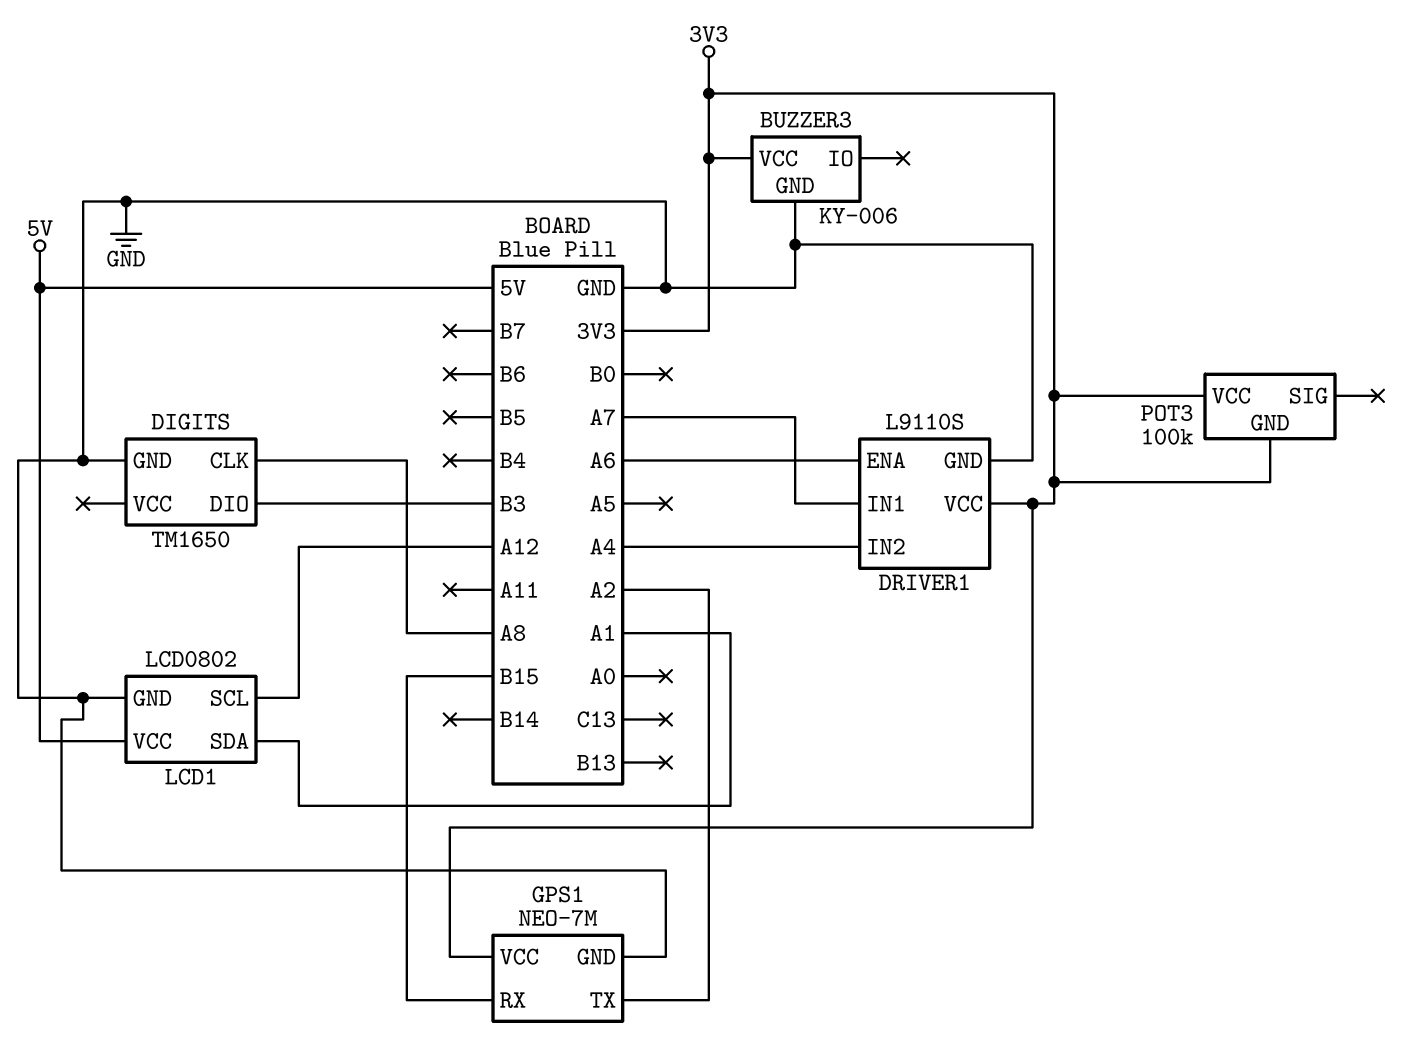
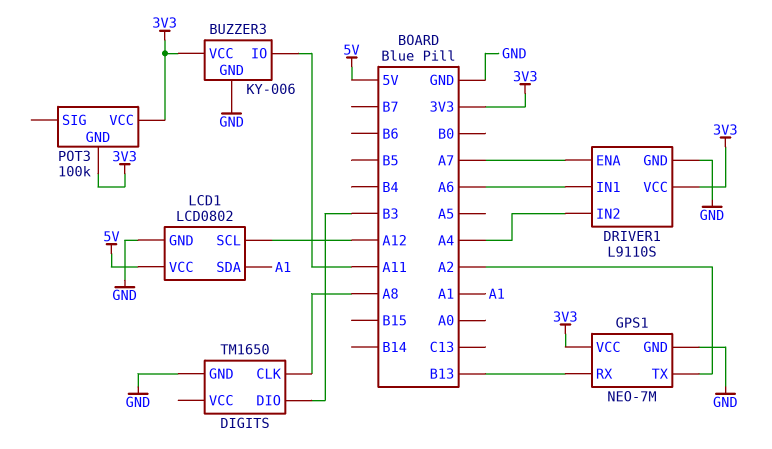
BUZZER3 pin IO: none -> A11
DRIVER1 pin ENA: A6 -> A7
DRIVER1 pin IN1: A7 -> A6
GPS1 pin RX: B15 -> B13

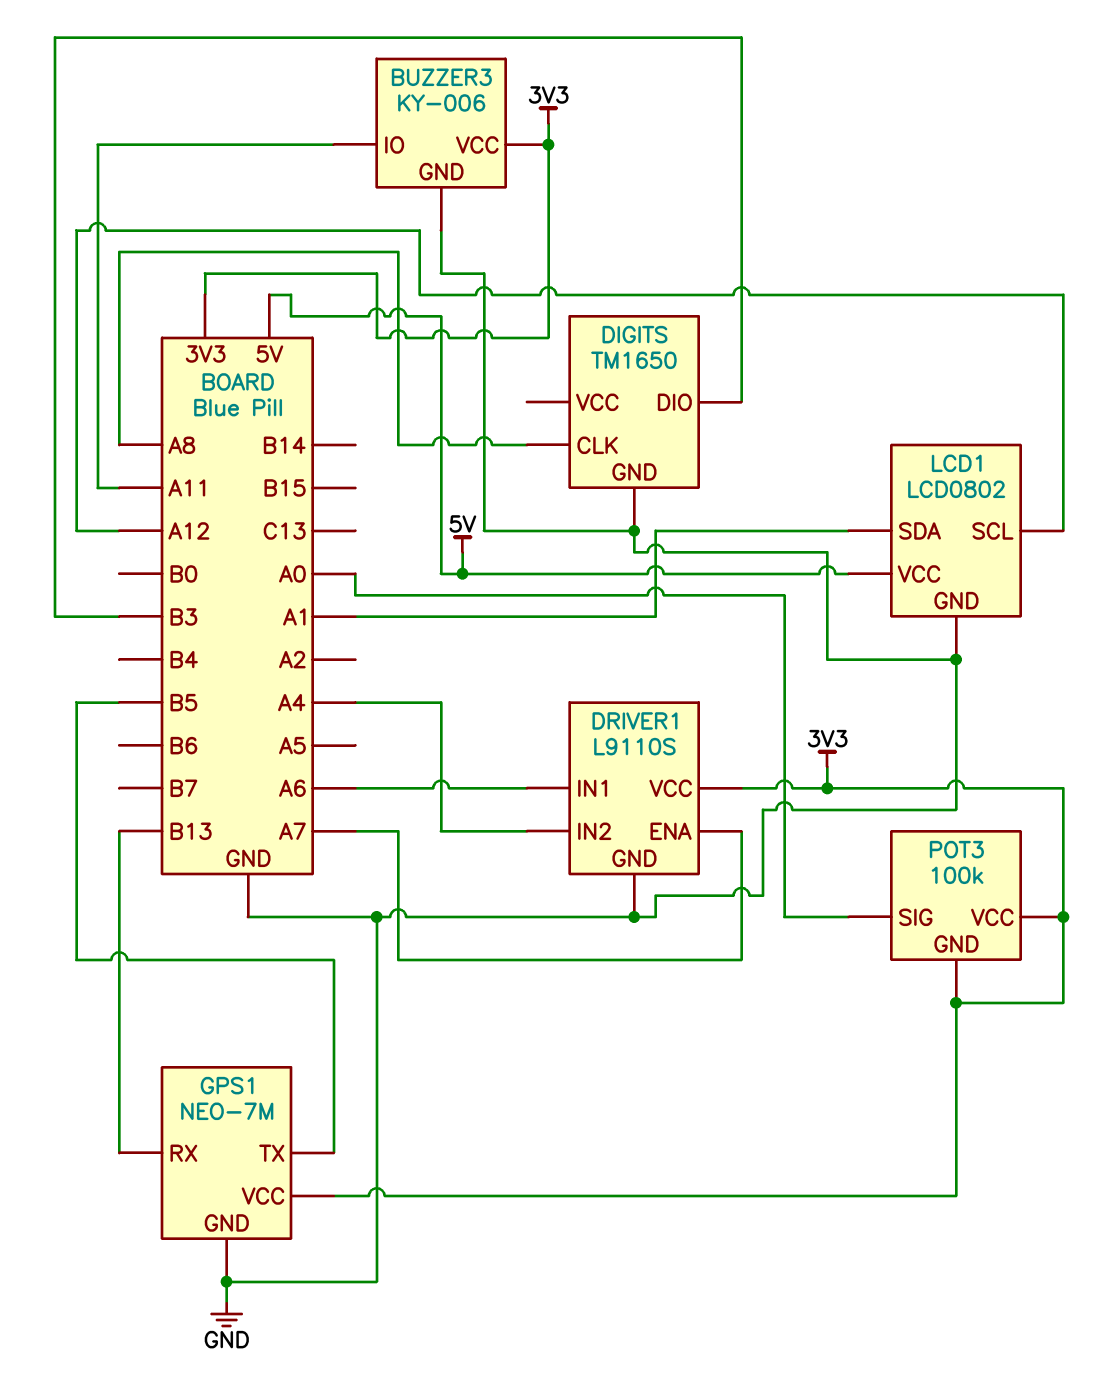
GPS1 pin TX: A2 -> B5
POT3 pin SIG: none -> A0

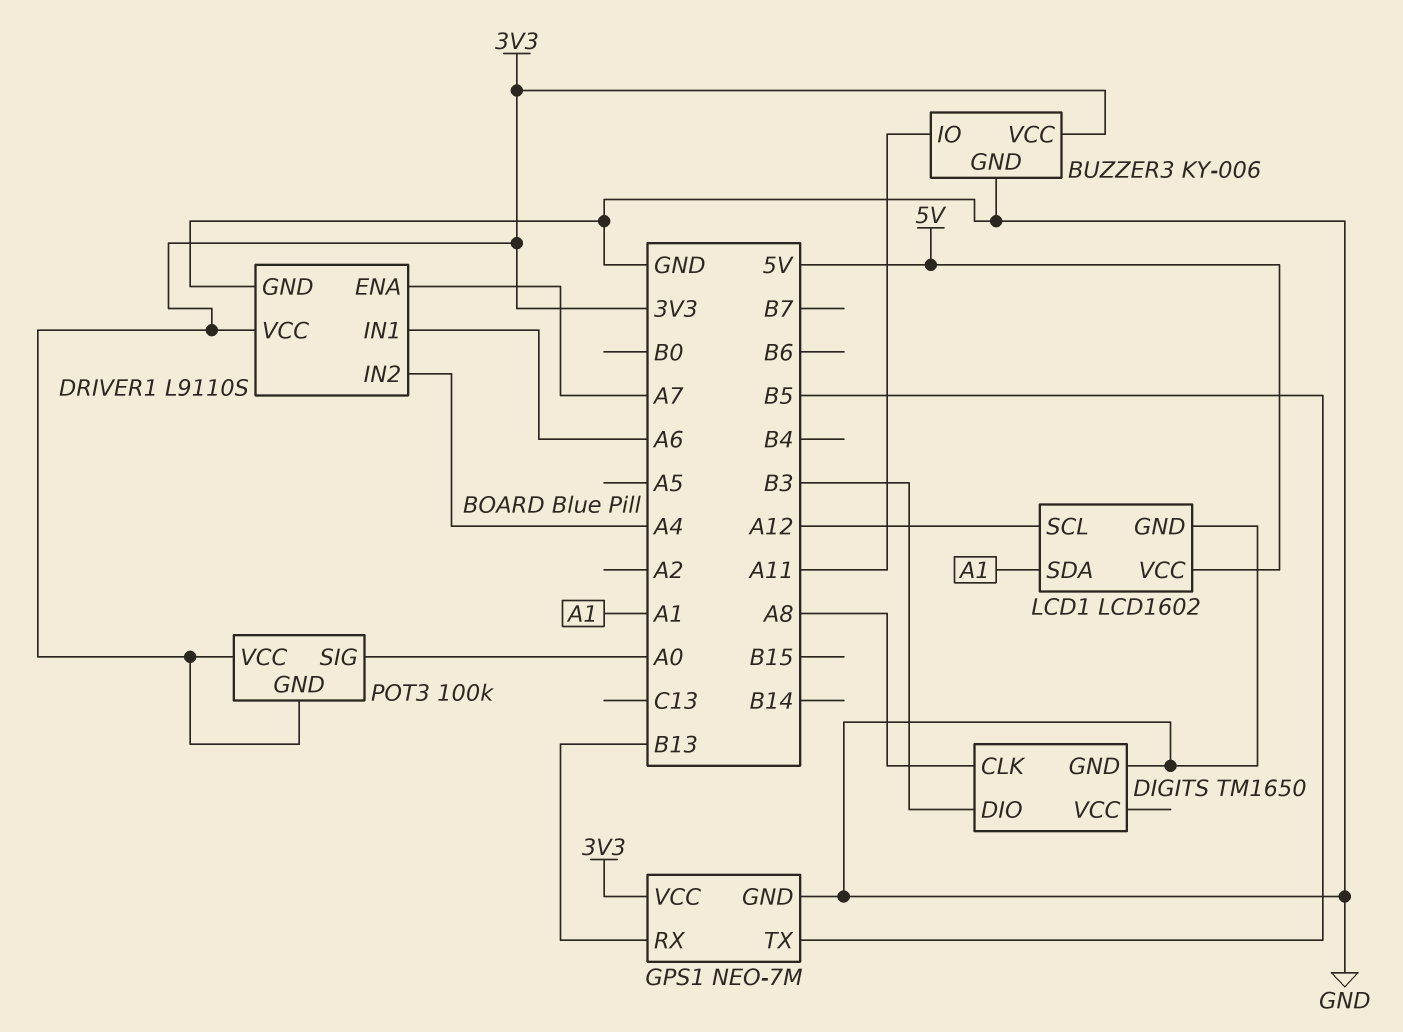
LCD1: LCD0802 -> LCD1602

